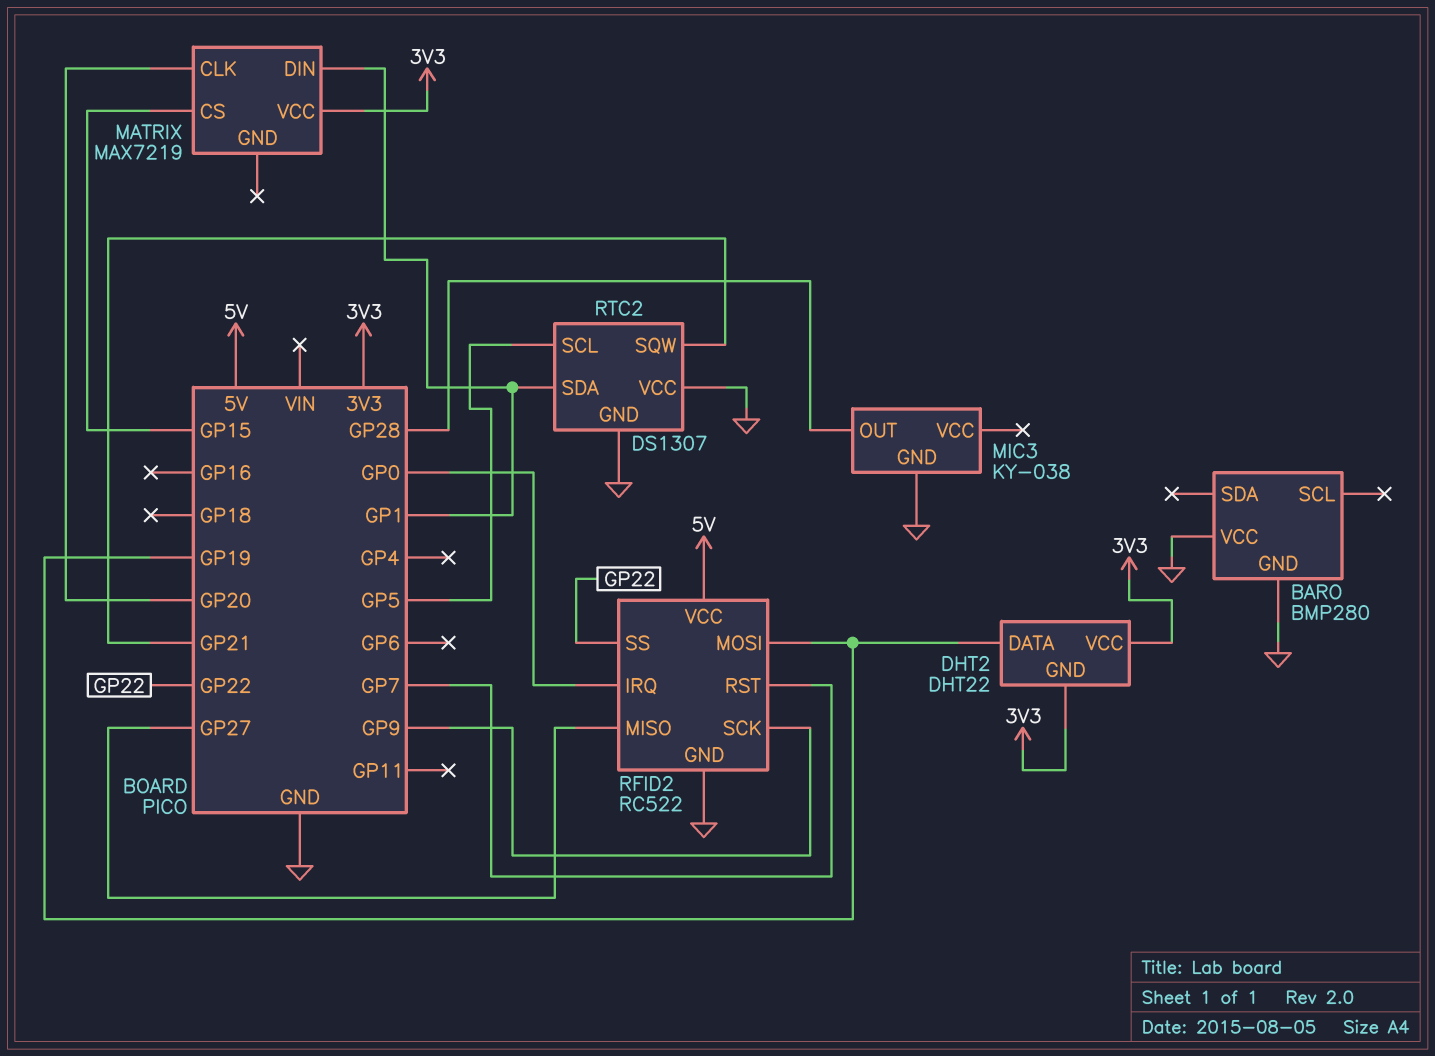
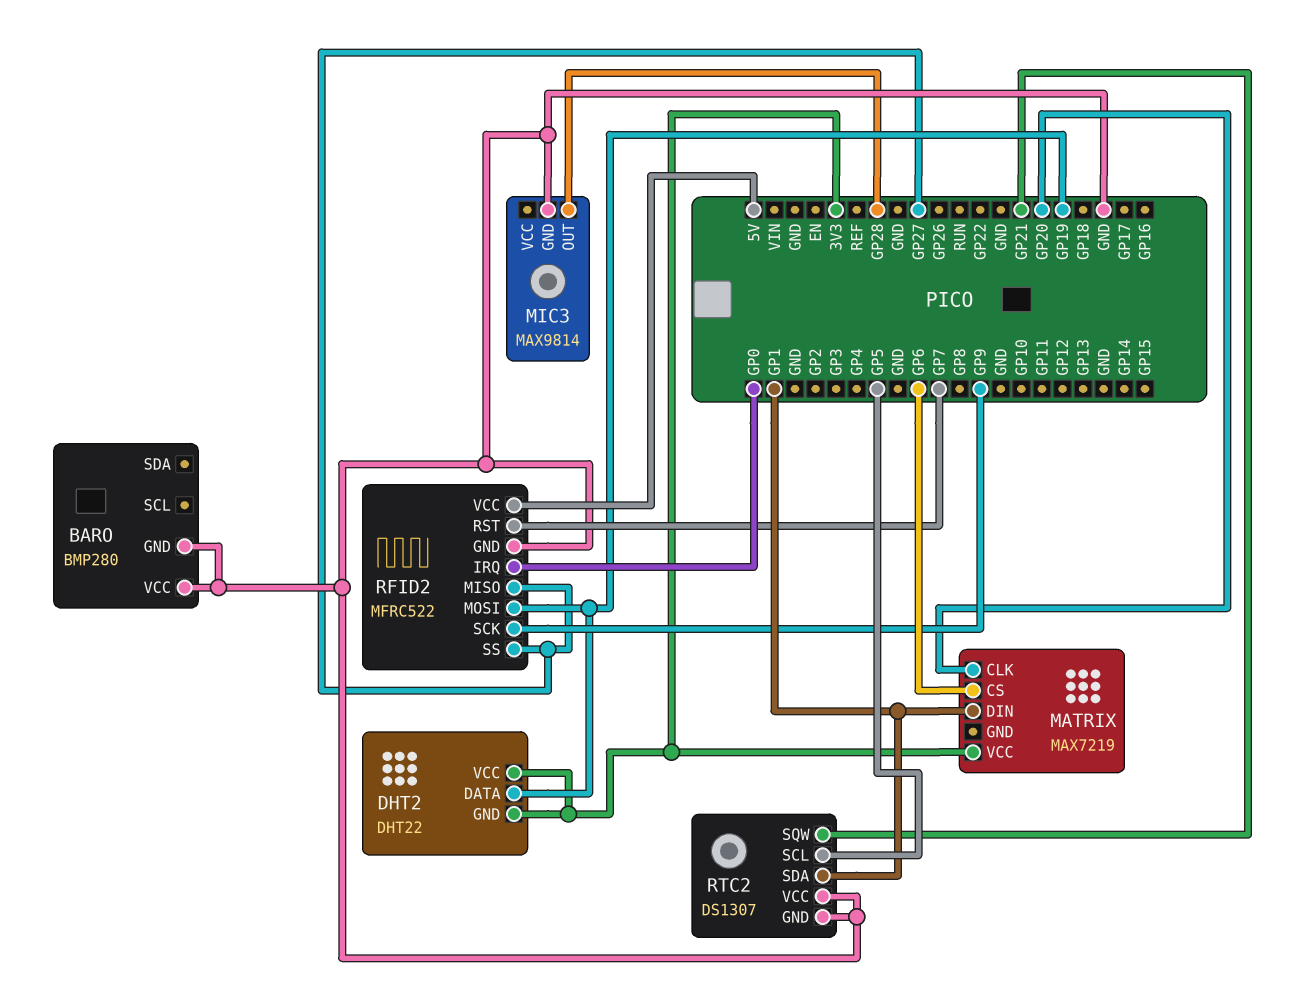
MATRIX pin CS: GP15 -> GP6
MIC3: KY-038 -> MAX9814
RFID2: RC522 -> MFRC522
RFID2 pin SS: GP22 -> GP27

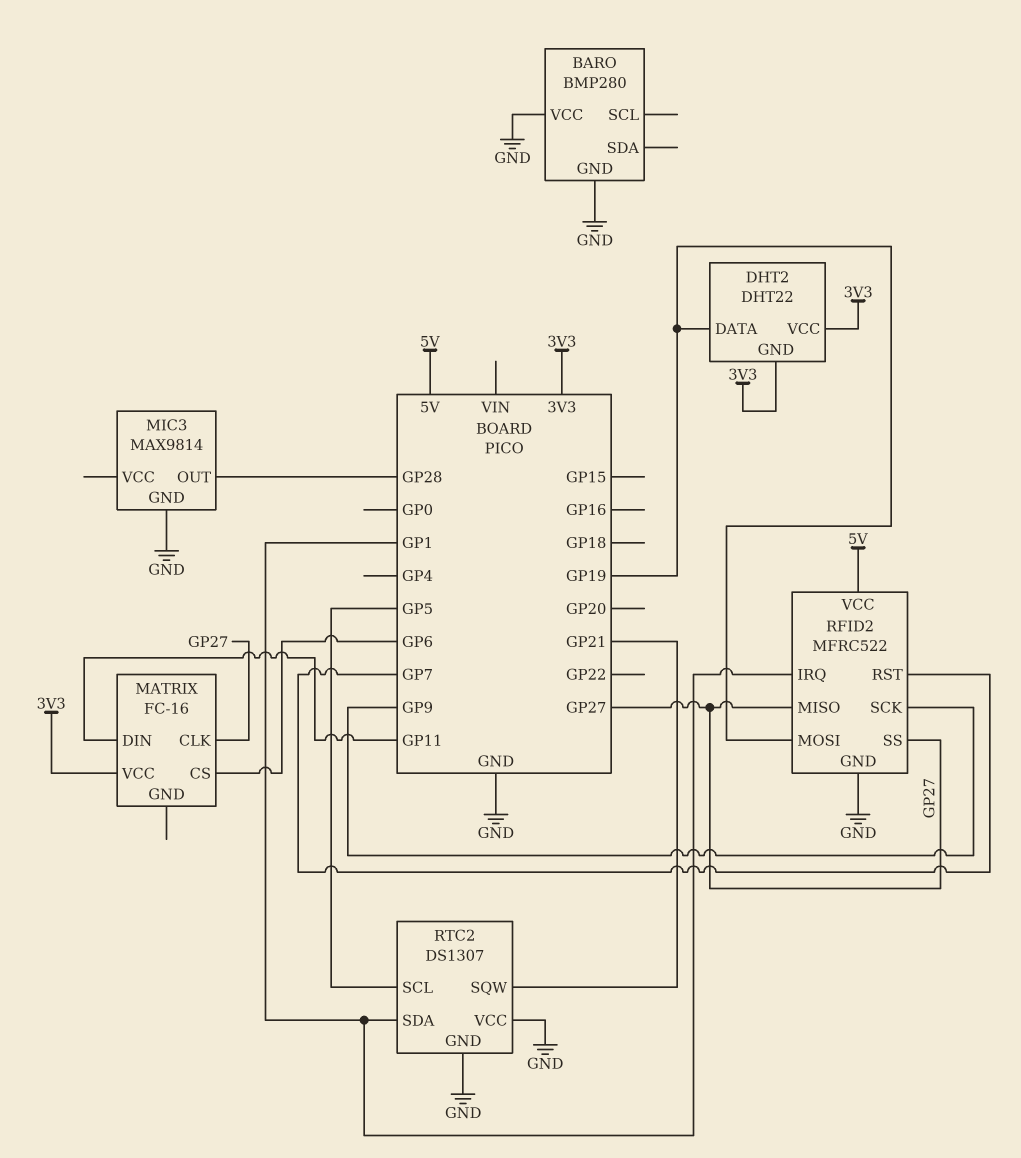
MATRIX: MAX7219 -> FC-16
MATRIX pin CLK: GP20 -> GP27
MATRIX pin DIN: GP1 -> GP11
RFID2 pin IRQ: GP0 -> GP1

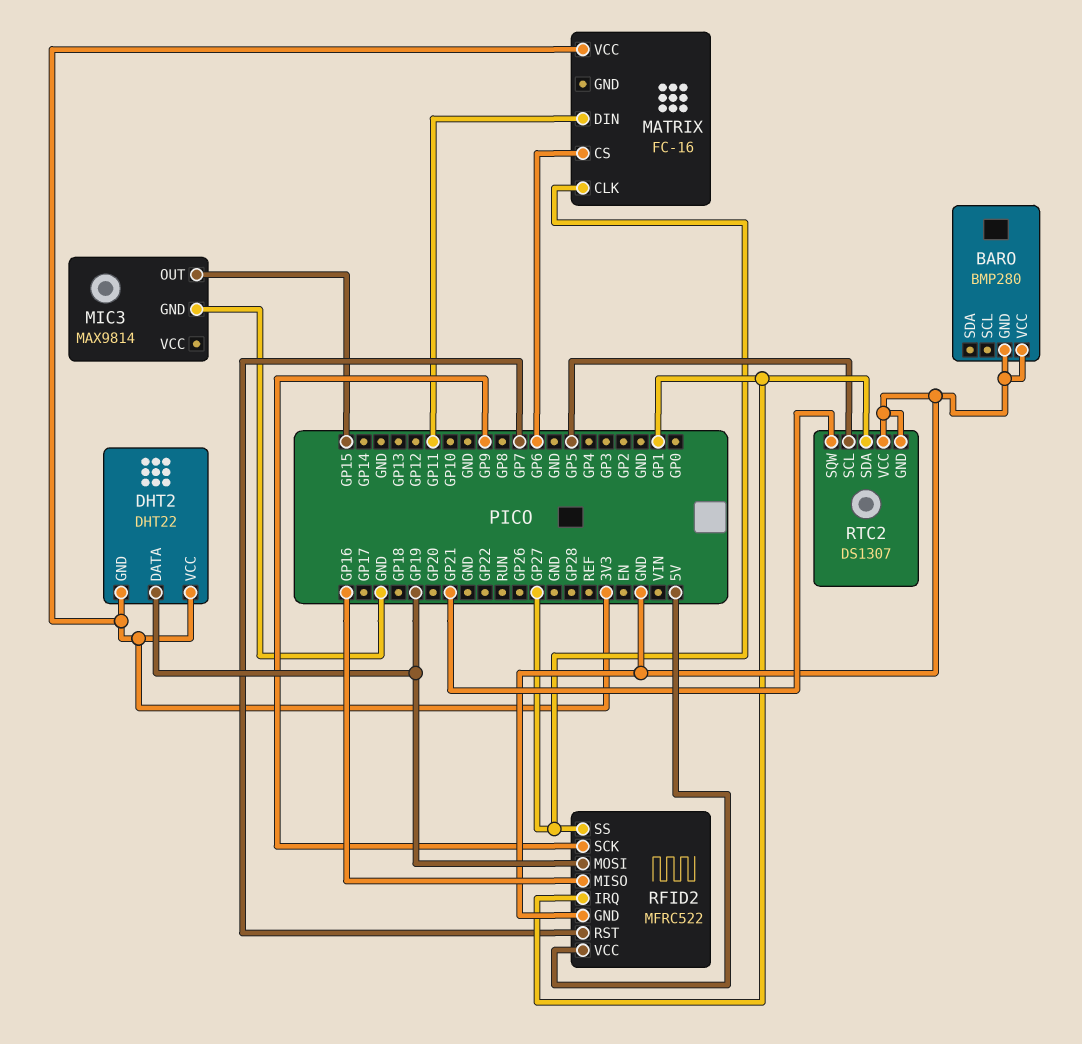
MIC3 pin OUT: GP28 -> GP15
RFID2 pin MISO: GP27 -> GP16

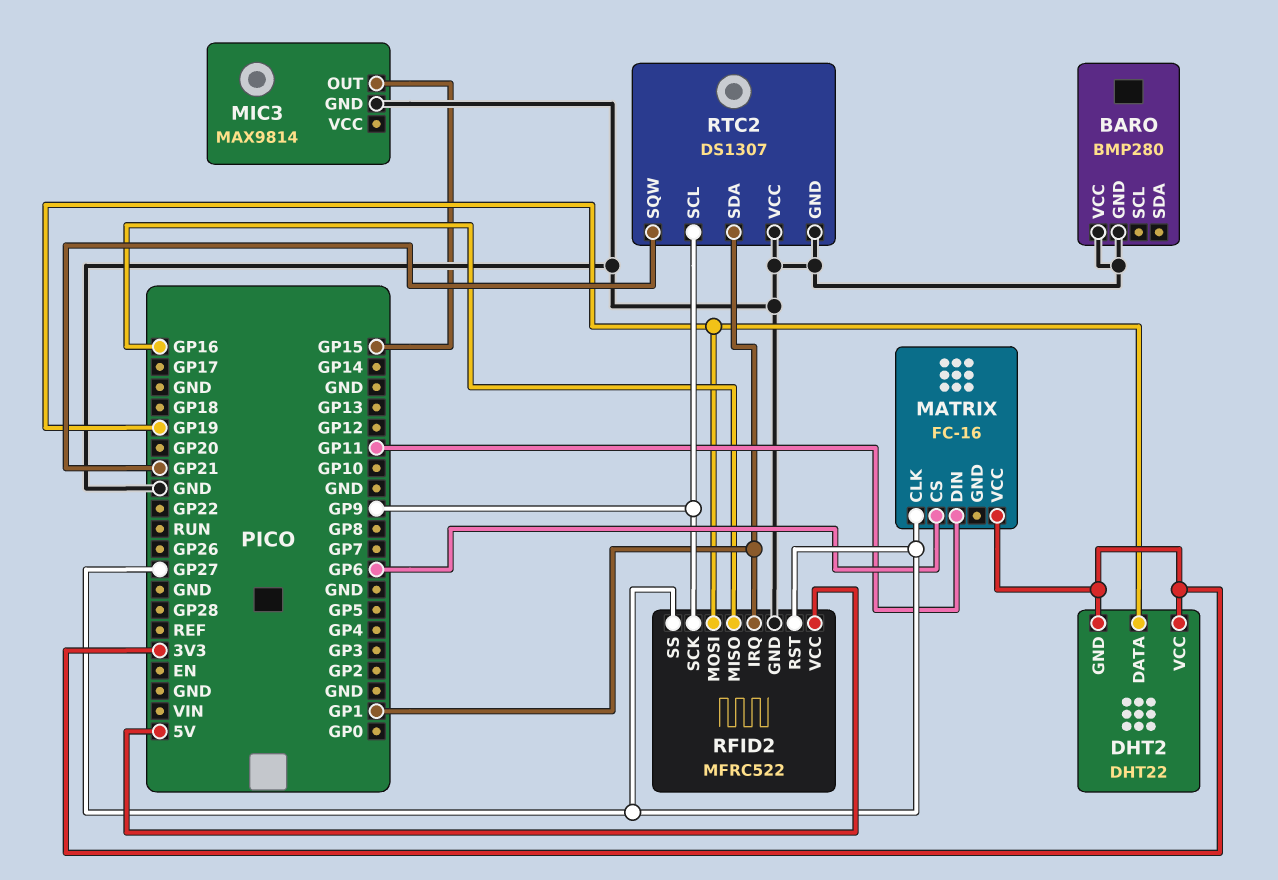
RFID2 pin RST: GP7 -> GP27
RTC2 pin SCL: GP5 -> GP9

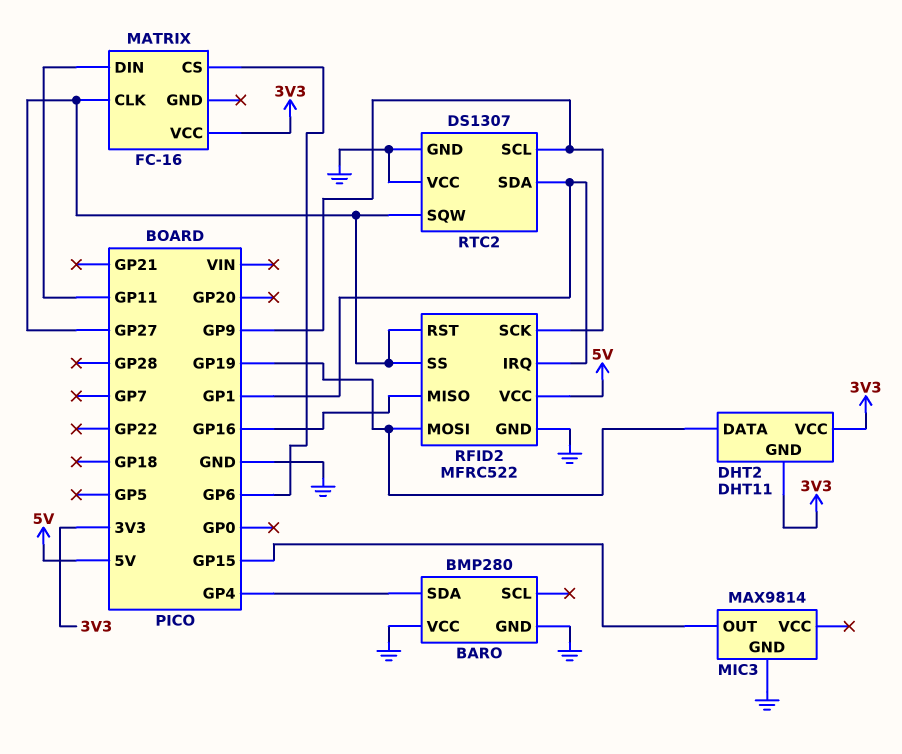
BARO pin SDA: none -> GP4
DHT2: DHT22 -> DHT11
RTC2 pin SQW: GP21 -> GP27

